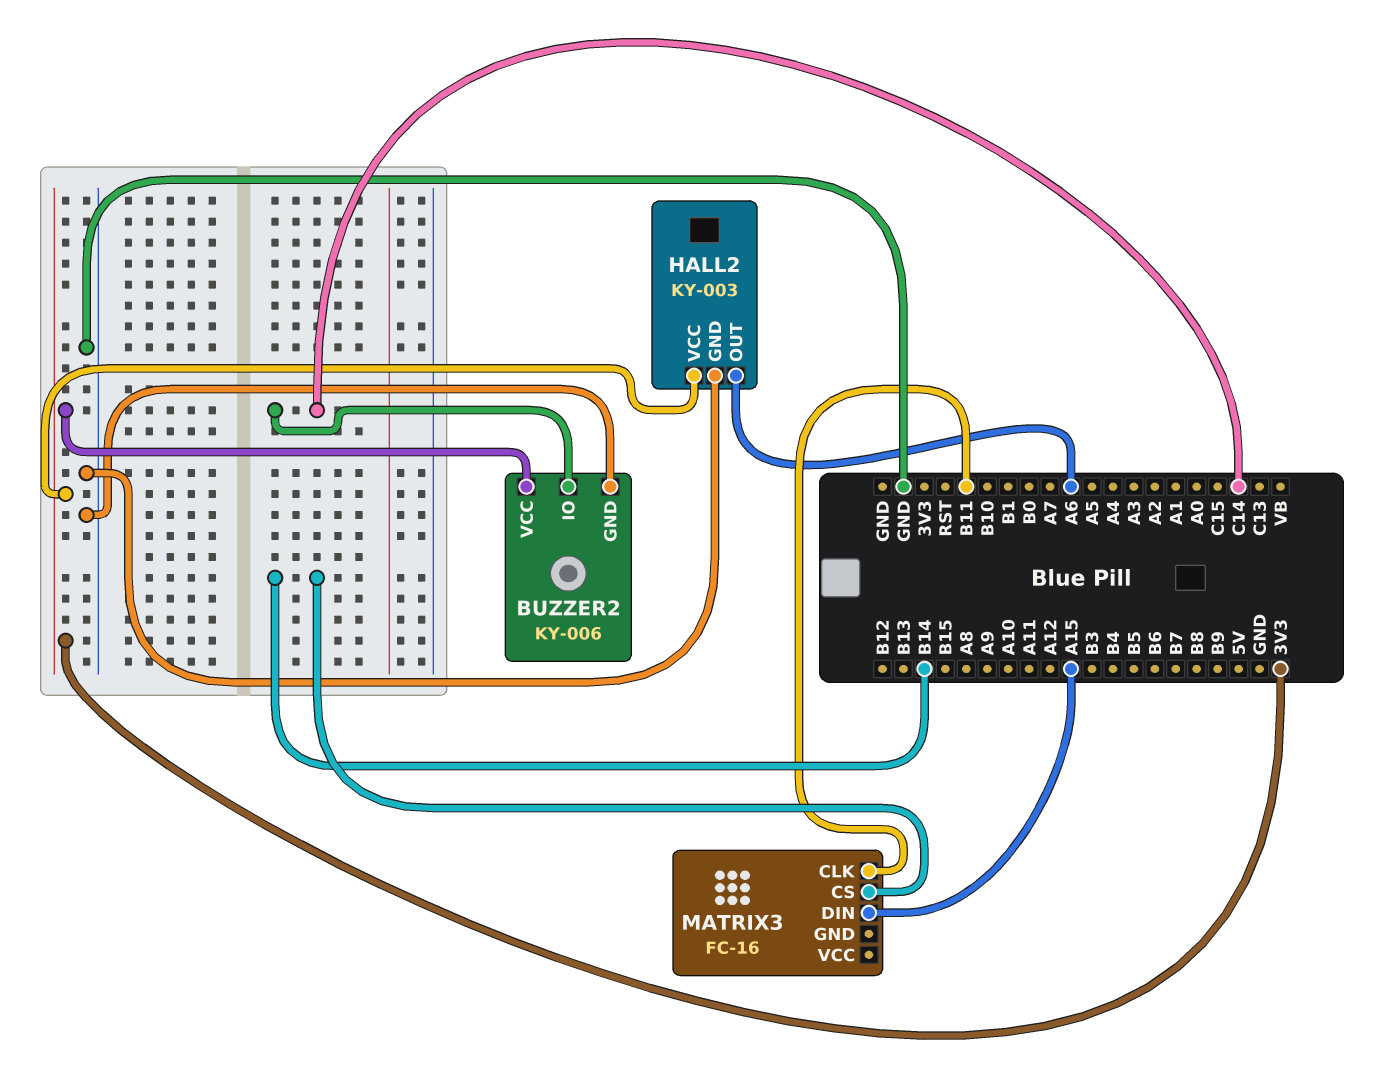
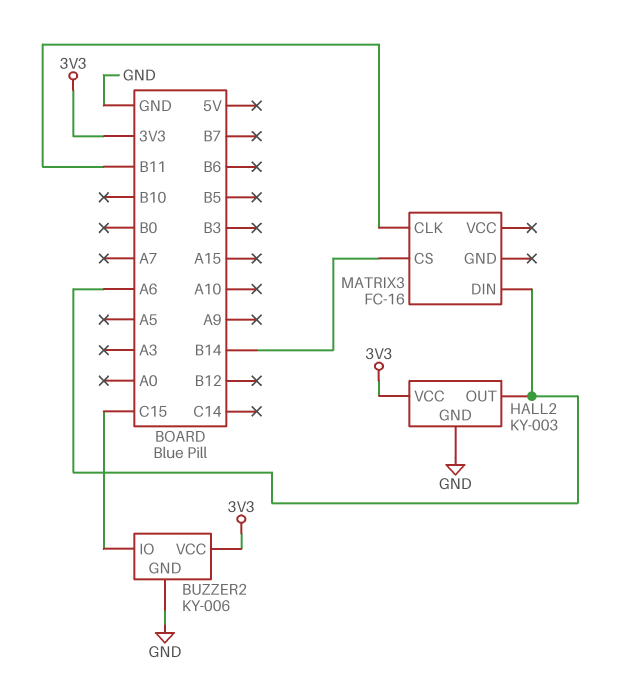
BUZZER2 pin IO: C14 -> C15
MATRIX3 pin DIN: A15 -> A6

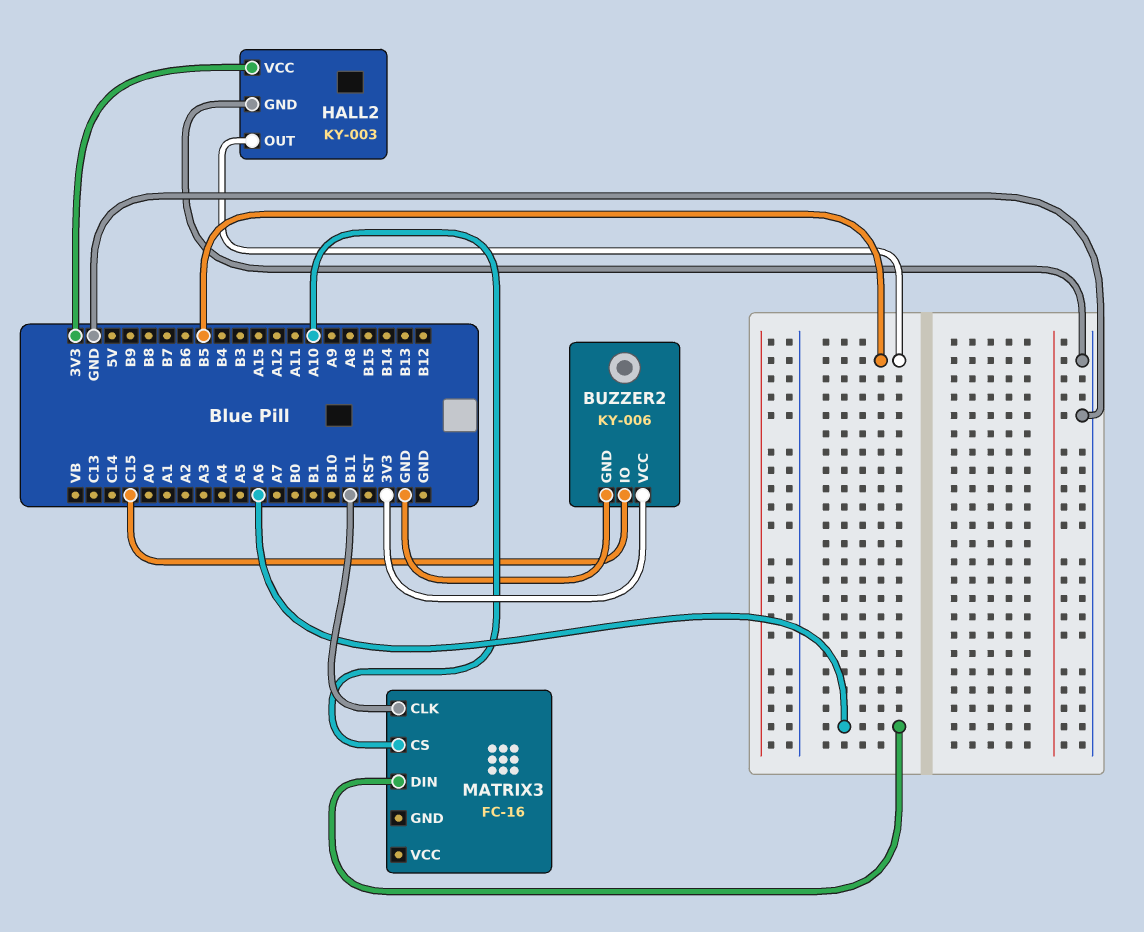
HALL2 pin OUT: A6 -> B5
MATRIX3 pin CS: B14 -> A10

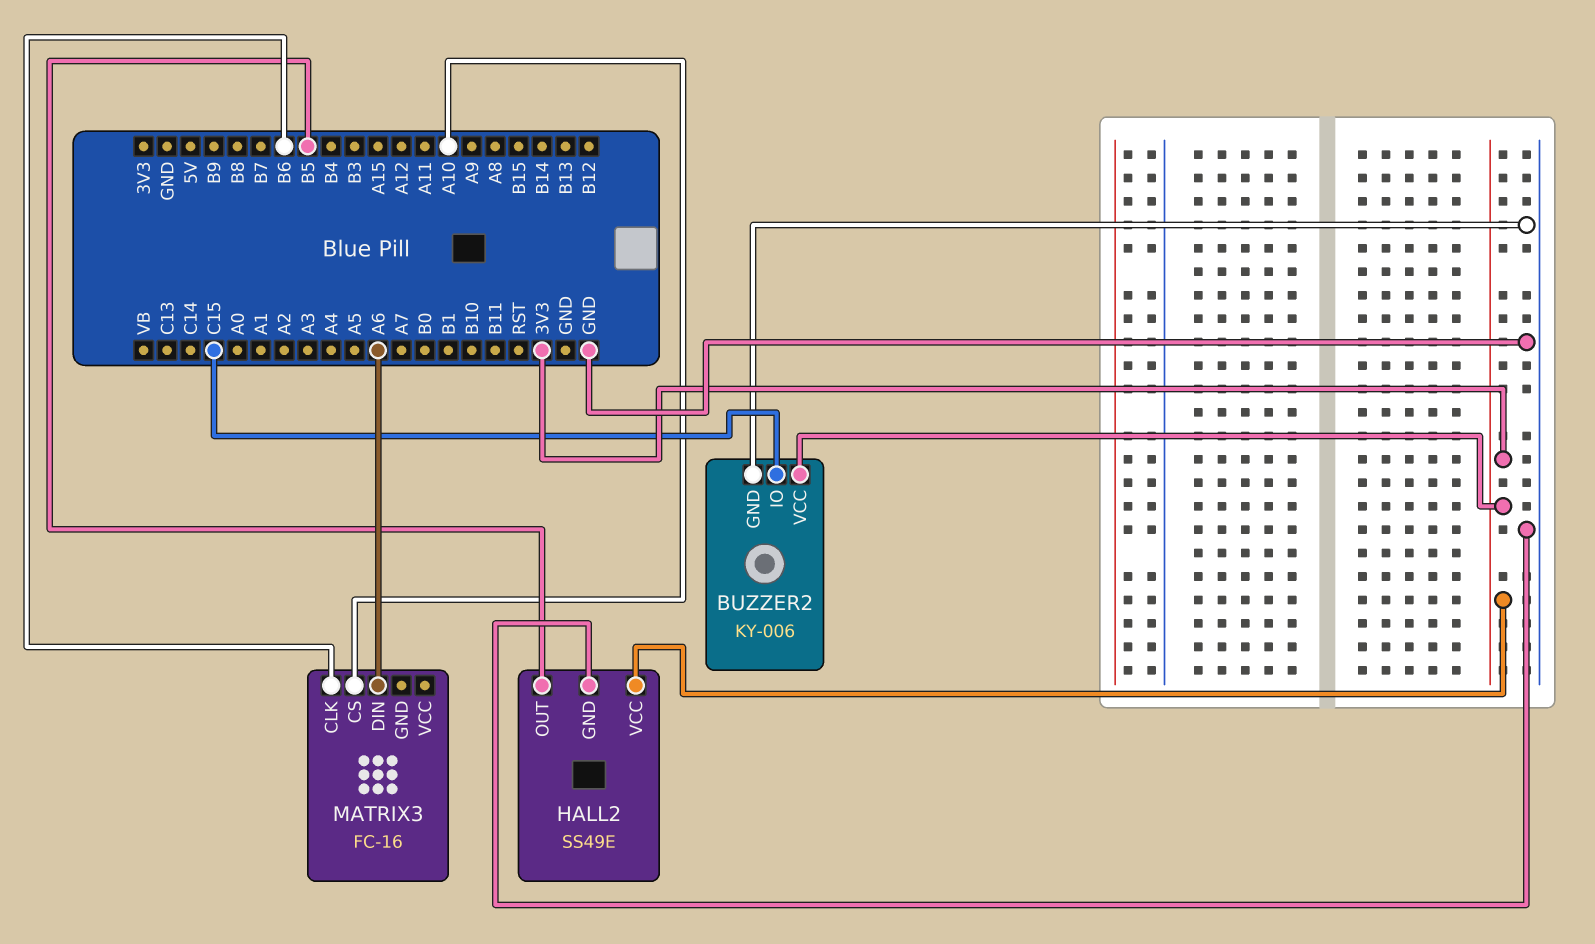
HALL2: KY-003 -> SS49E
MATRIX3 pin CLK: B11 -> B6

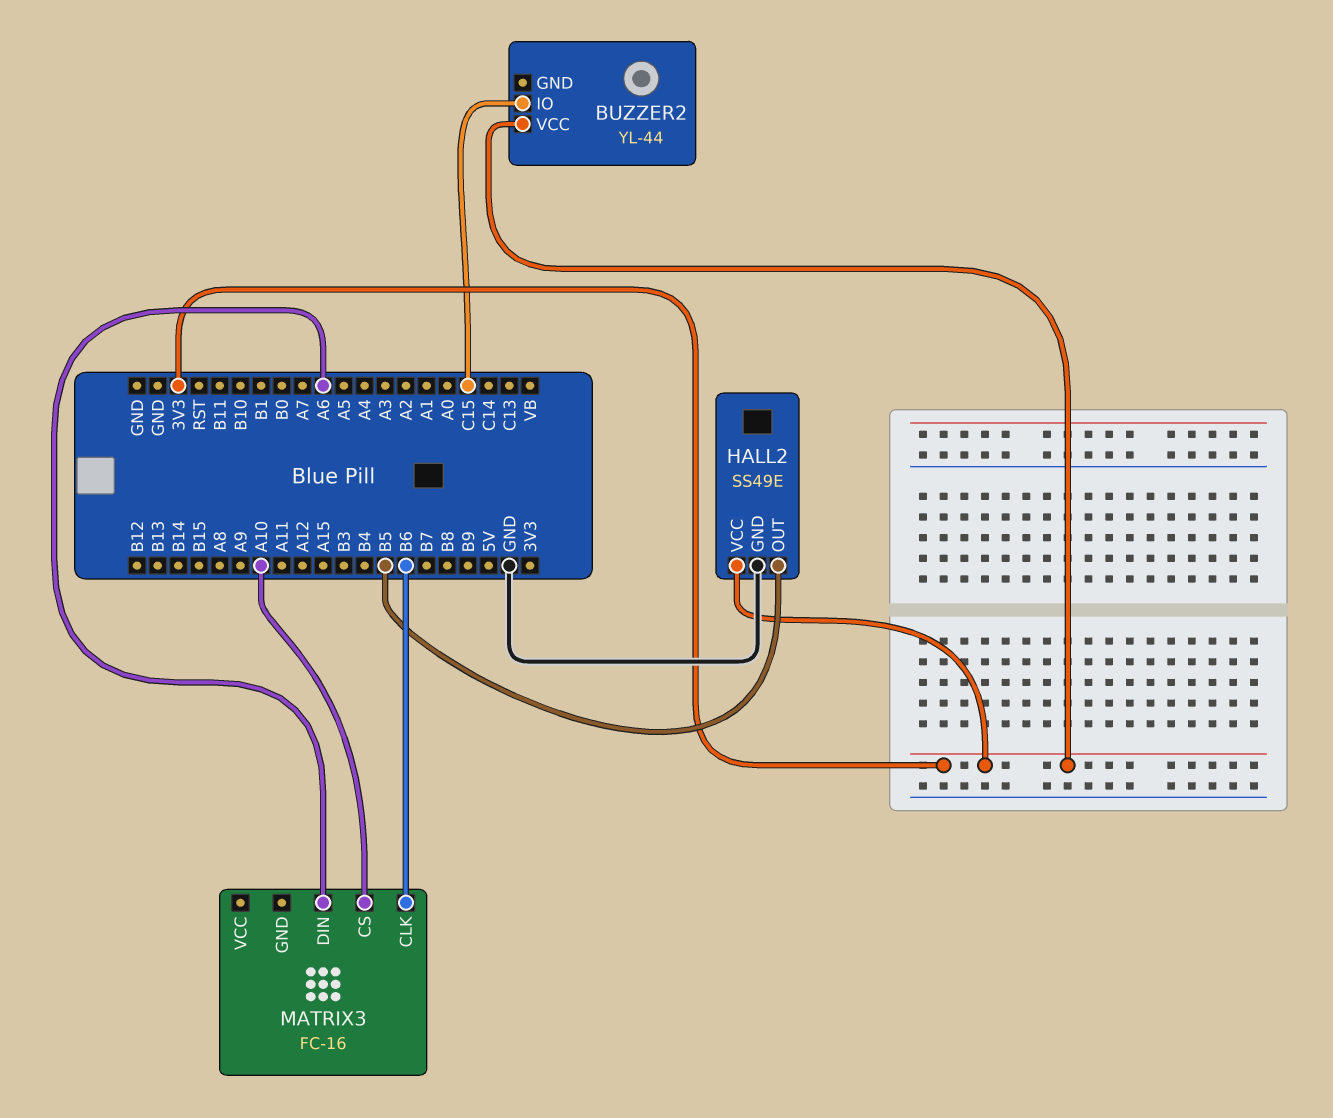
BUZZER2: KY-006 -> YL-44
BUZZER2 pin GND: GND -> none

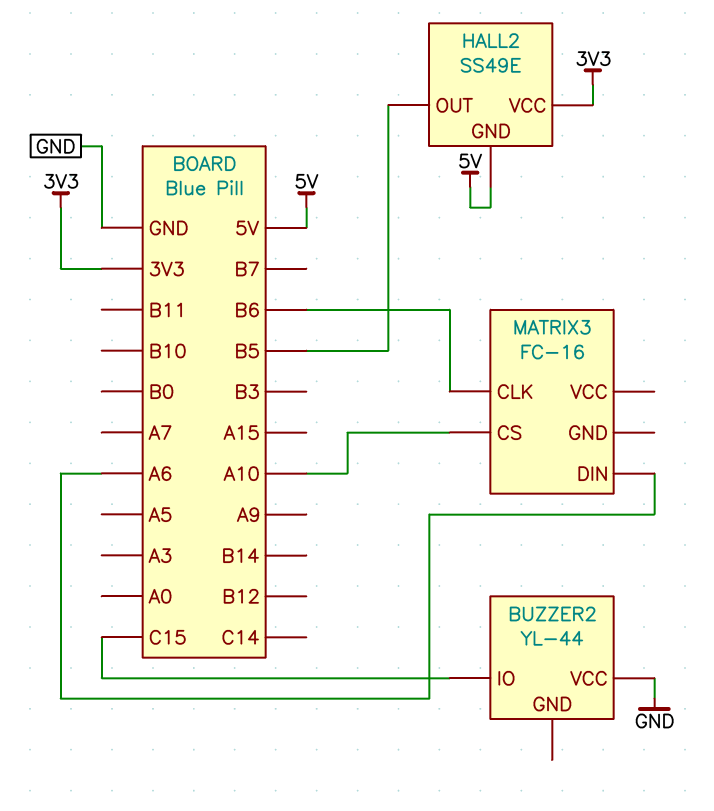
BUZZER2 pin VCC: 3V3 -> GND
HALL2 pin GND: GND -> 5V

